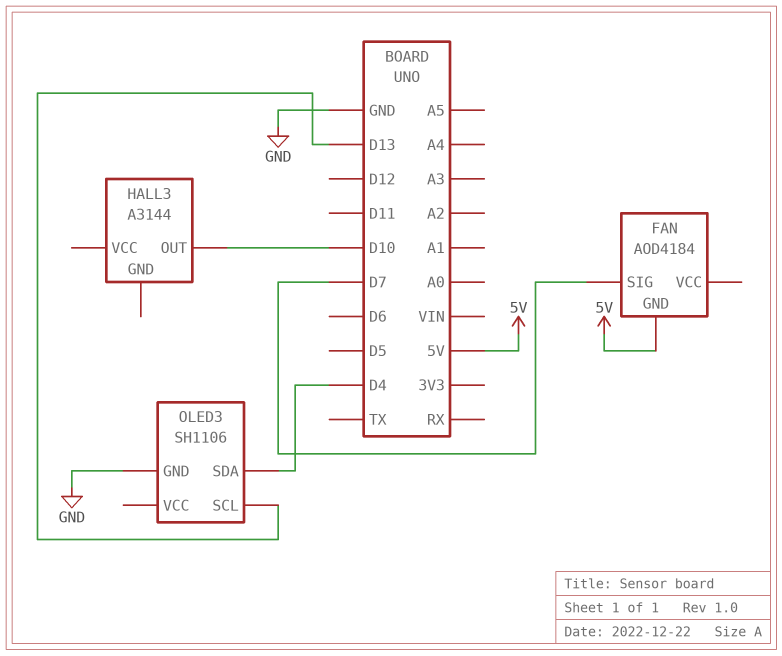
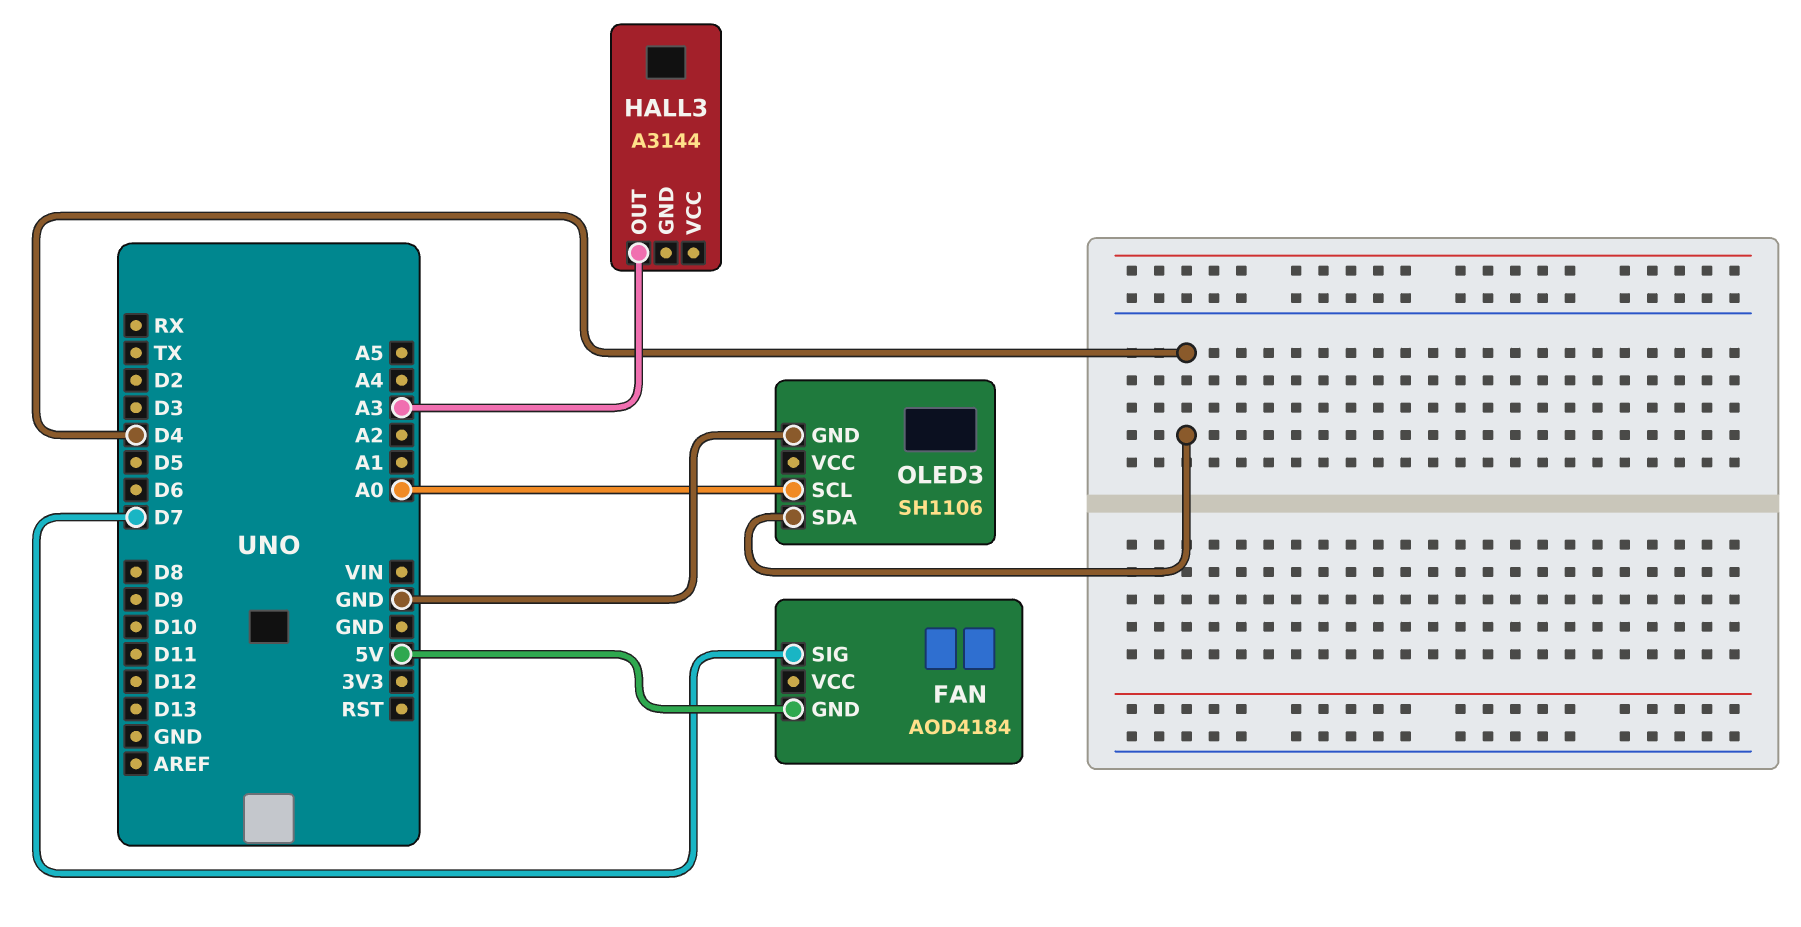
HALL3 pin OUT: D10 -> A3
OLED3 pin SCL: D13 -> A0

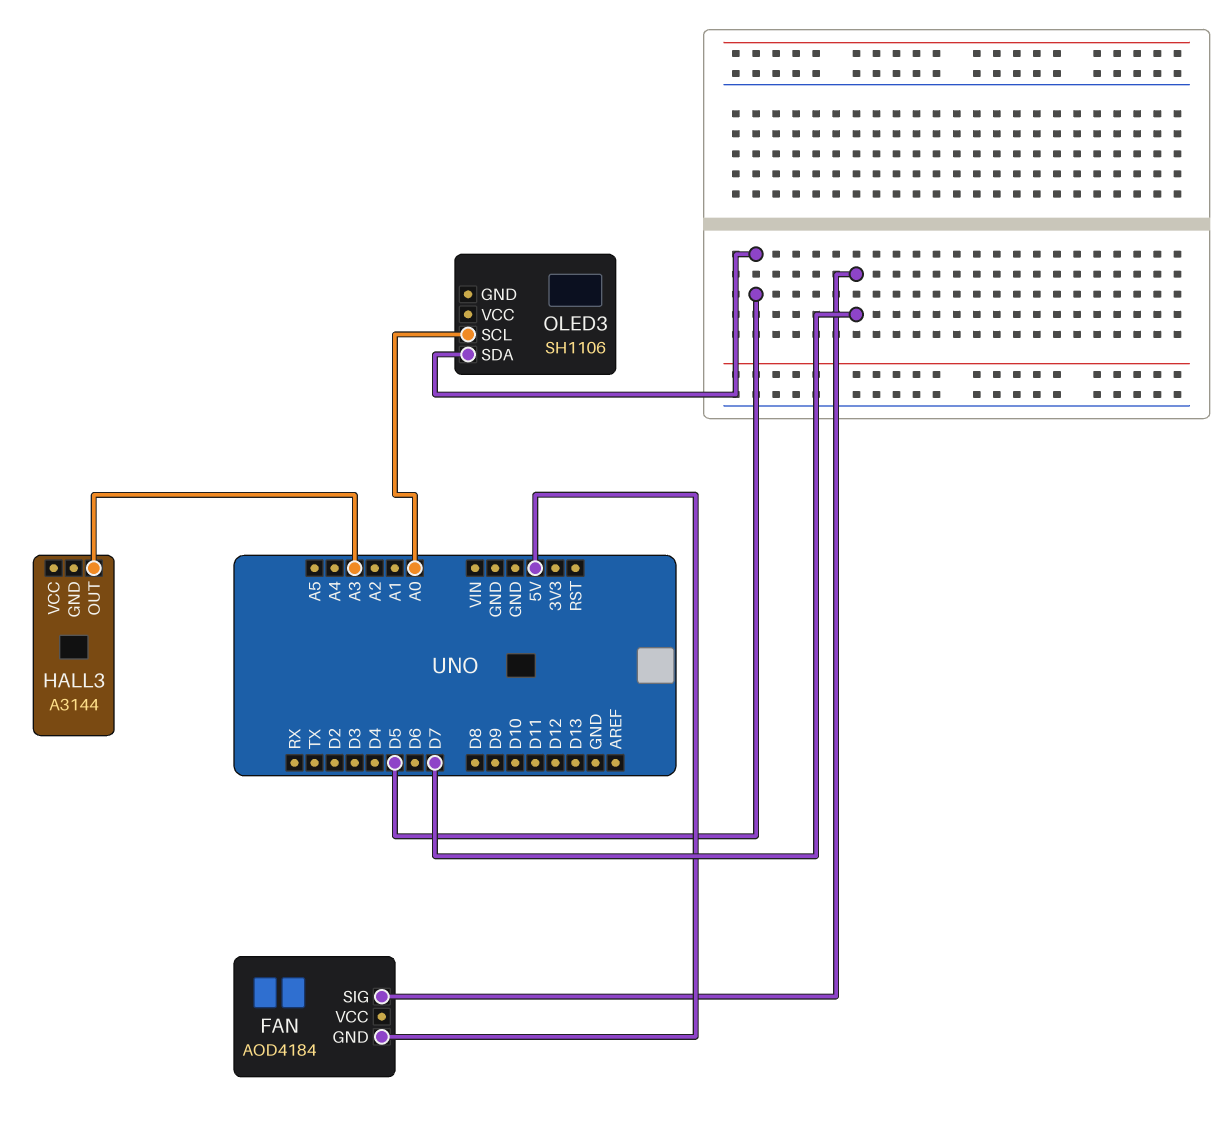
OLED3 pin GND: GND -> none
OLED3 pin SDA: D4 -> D5

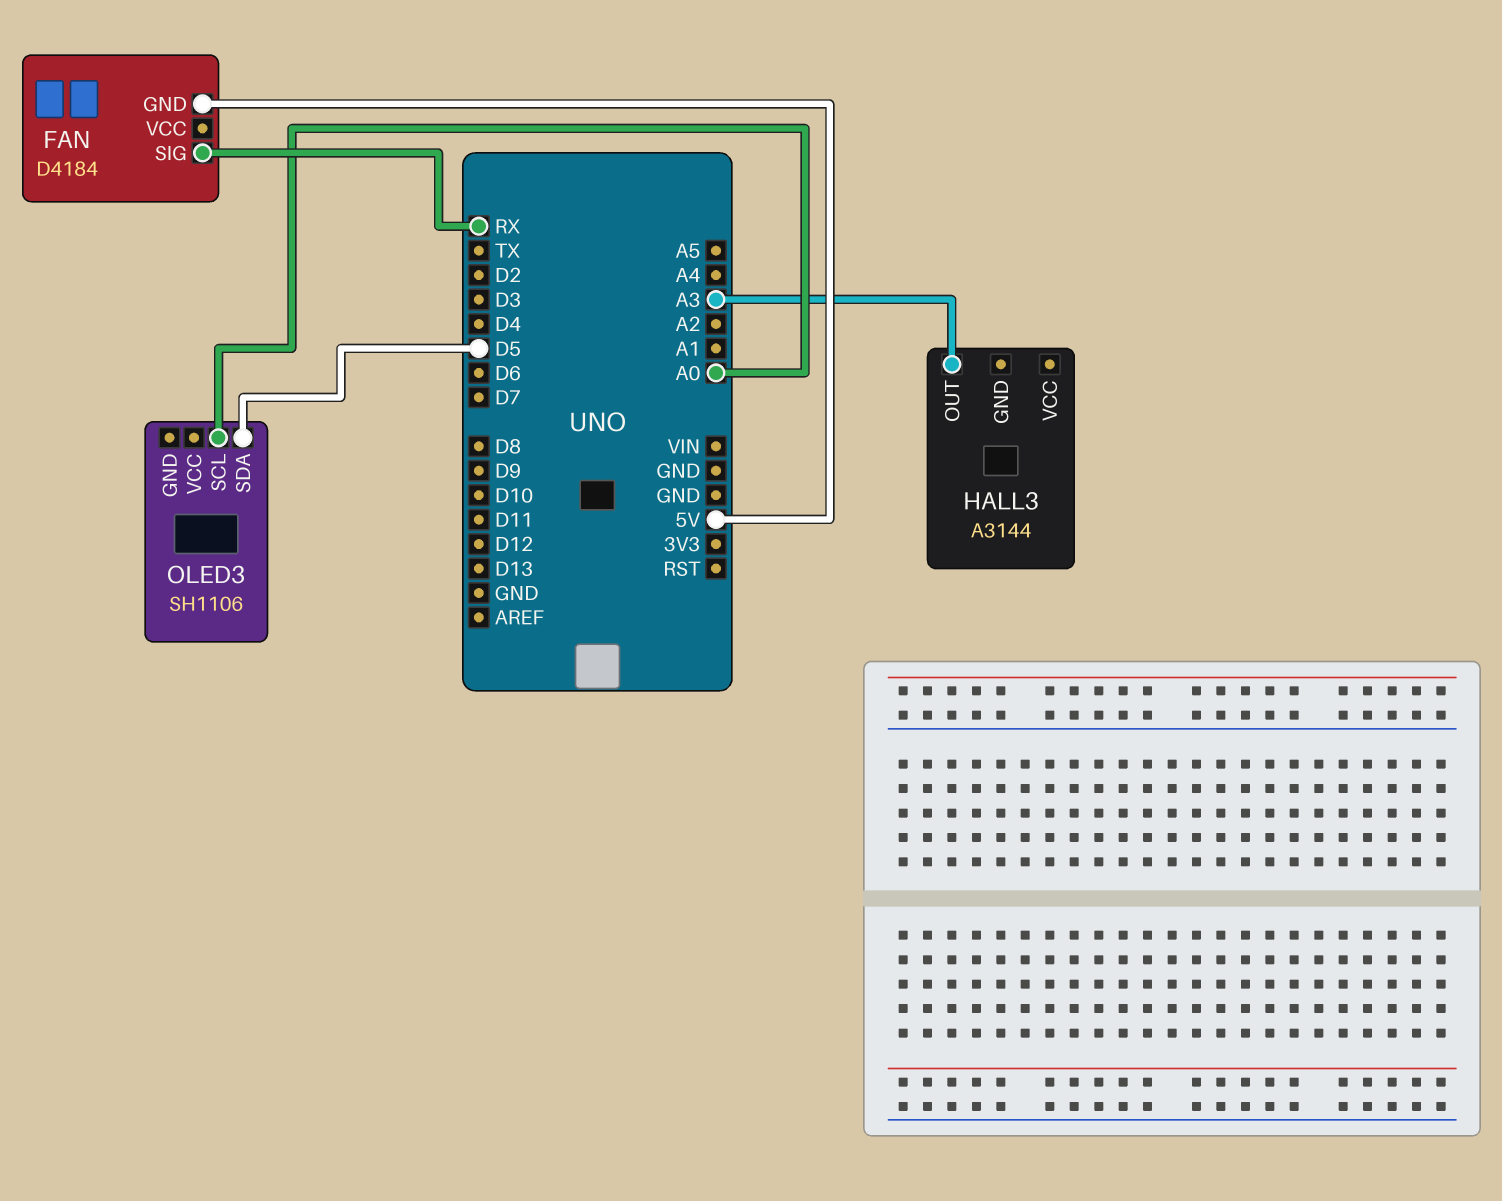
FAN: AOD4184 -> D4184
FAN pin SIG: D7 -> RX

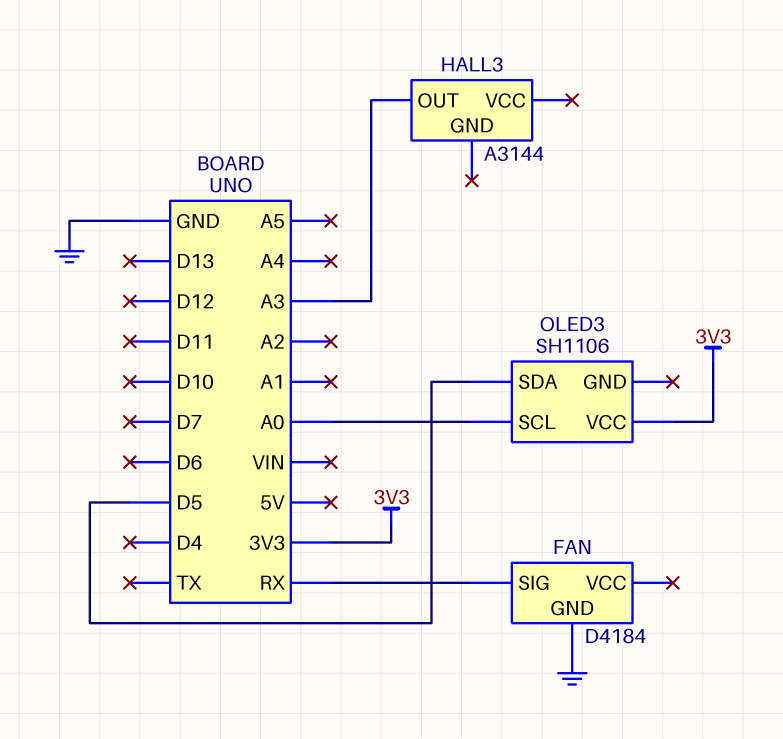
FAN pin GND: 5V -> GND
OLED3 pin VCC: none -> 3V3

